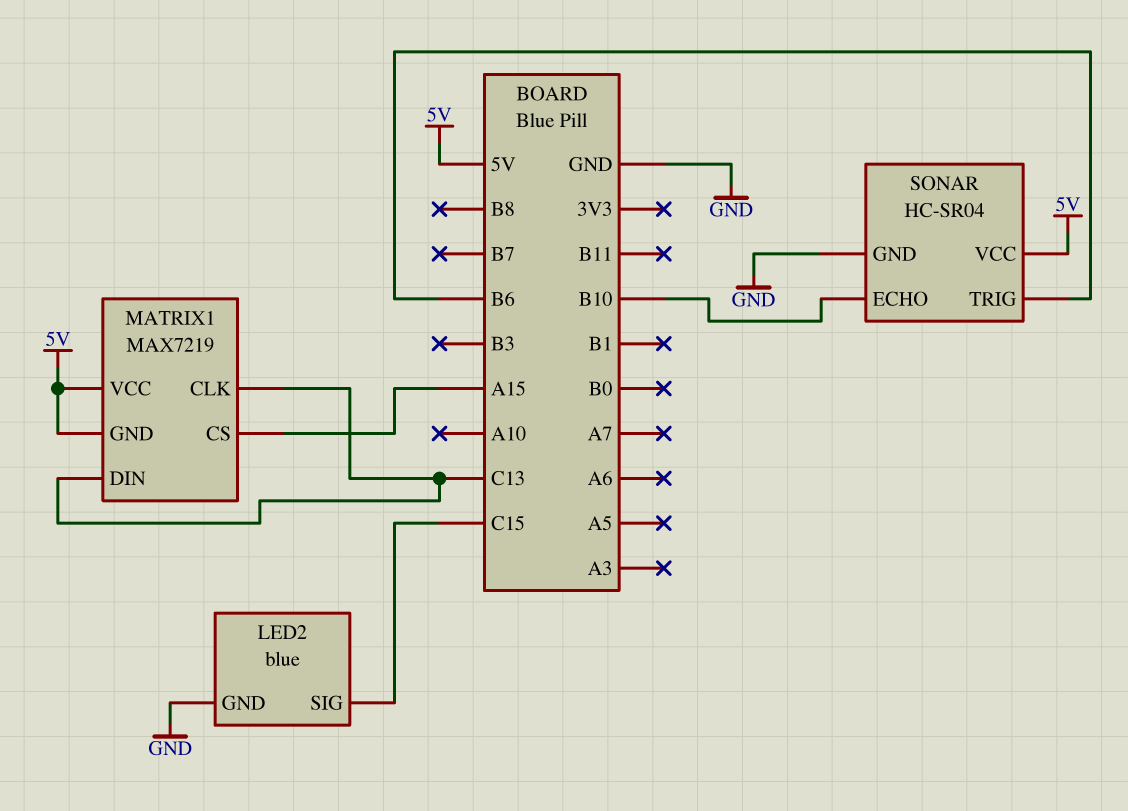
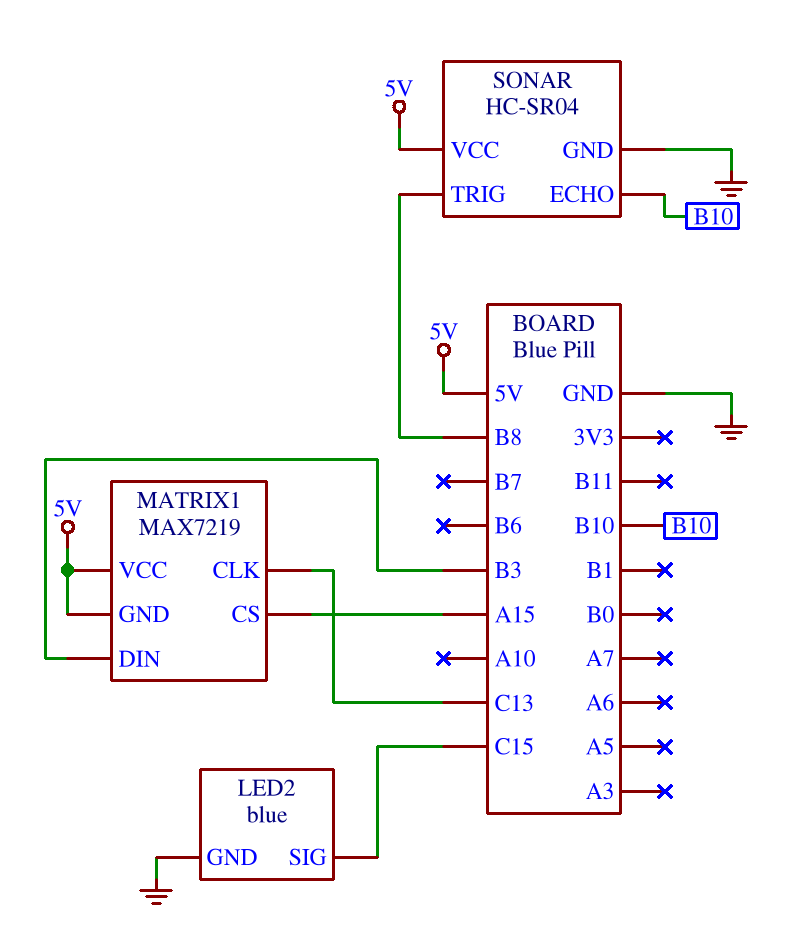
MATRIX1 pin DIN: C13 -> B3
SONAR pin TRIG: B6 -> B8

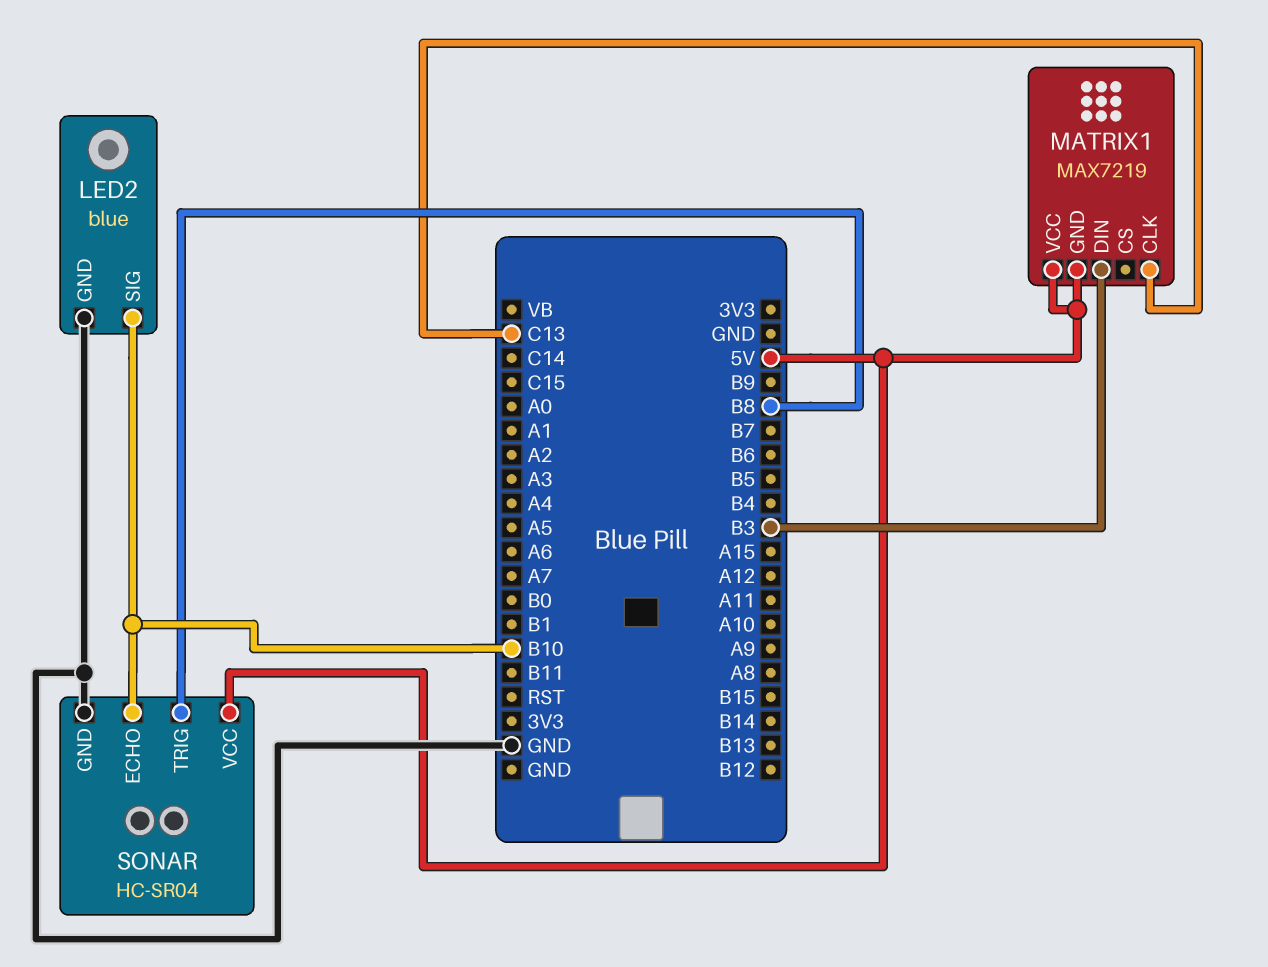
LED2 pin SIG: C15 -> B10
MATRIX1 pin CS: A15 -> none

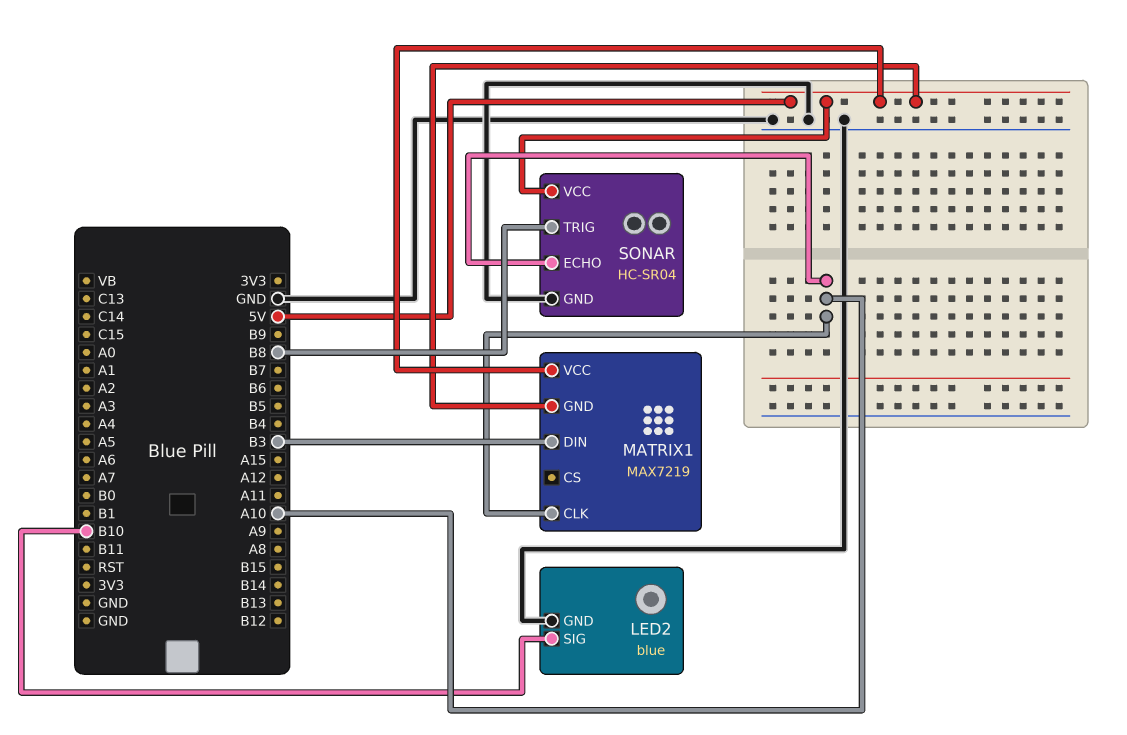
MATRIX1 pin CLK: C13 -> A10
SONAR pin ECHO: B10 -> A10

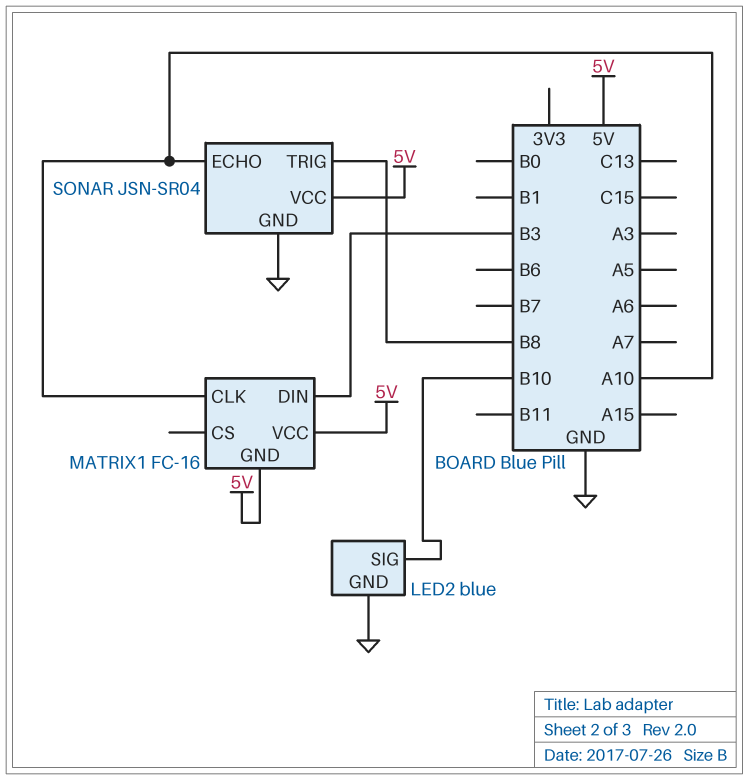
MATRIX1: MAX7219 -> FC-16
SONAR: HC-SR04 -> JSN-SR04

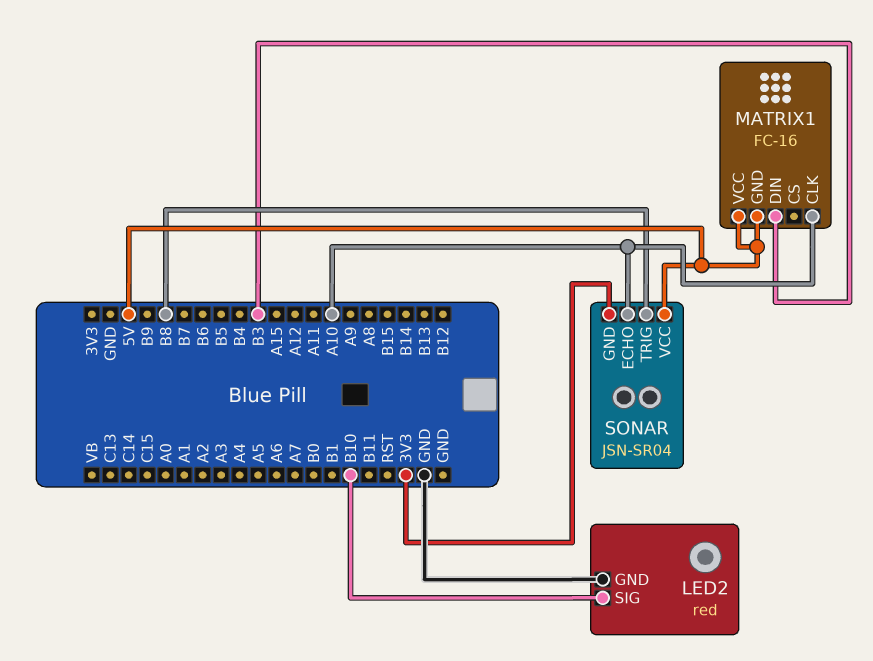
LED2: blue -> red
SONAR pin GND: GND -> 3V3

